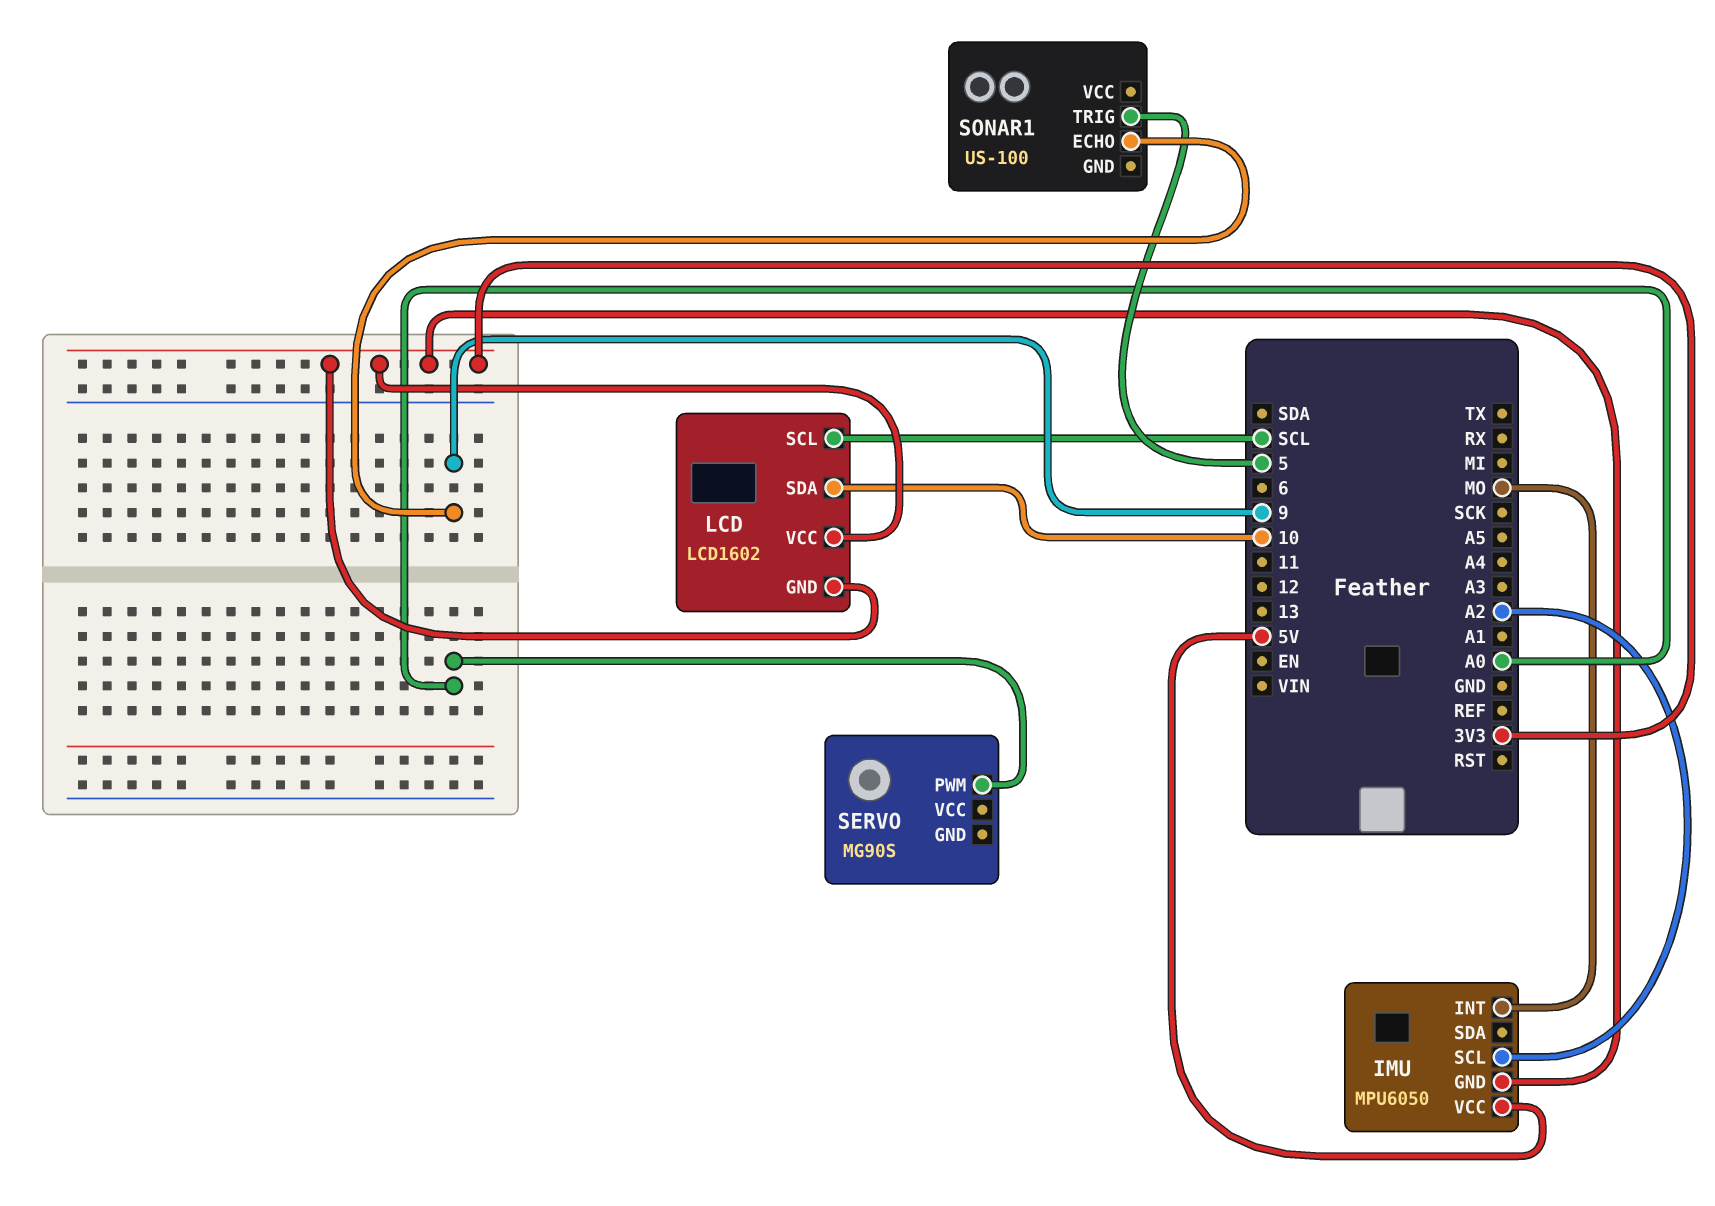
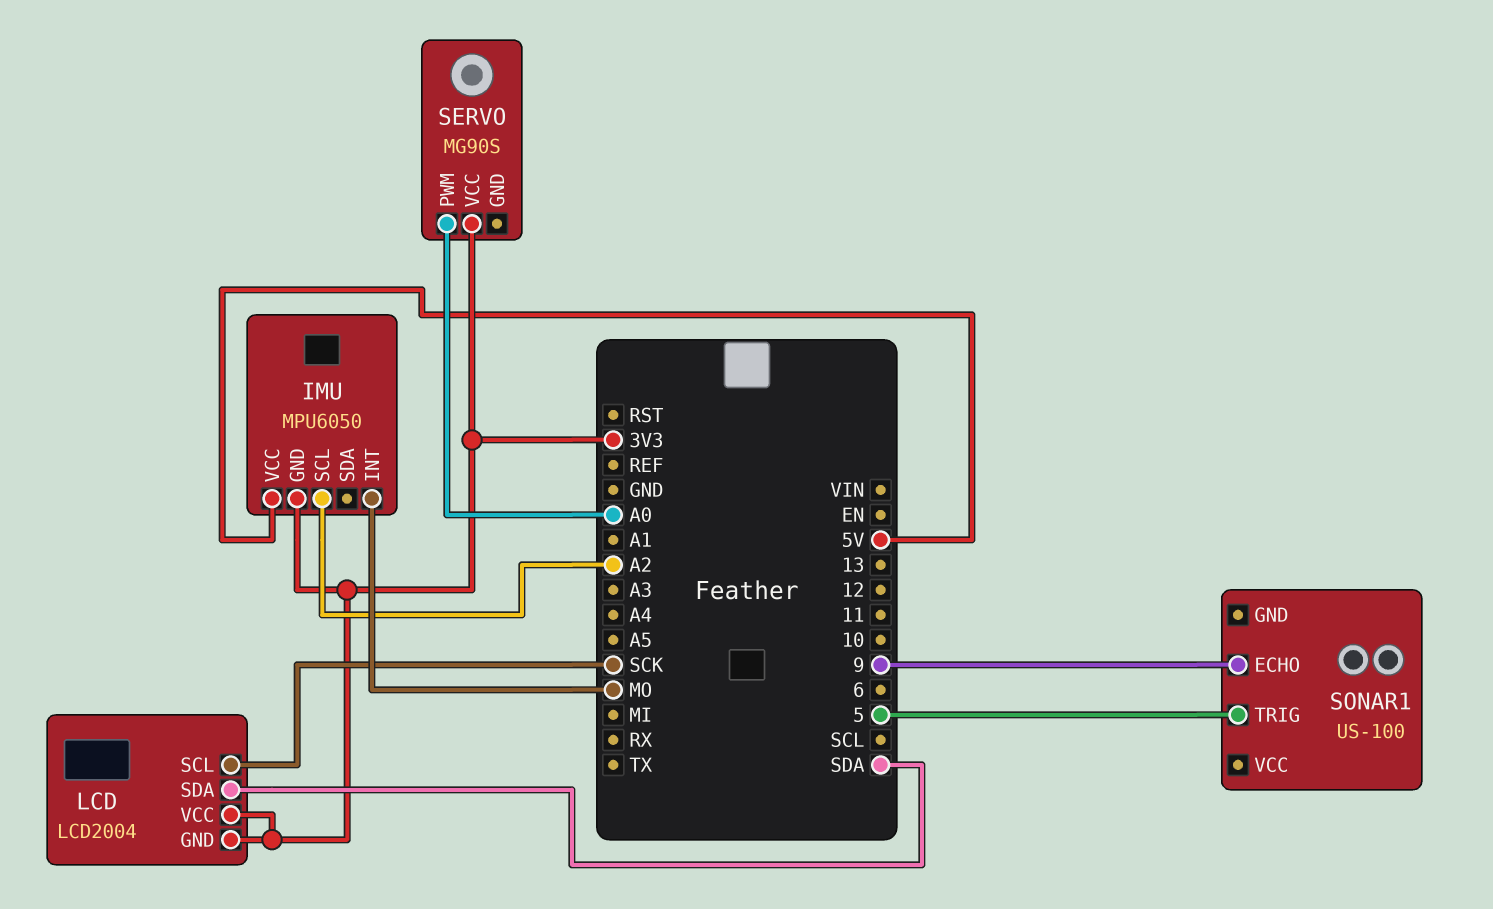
LCD: LCD1602 -> LCD2004
LCD pin SCL: SCL -> SCK
LCD pin SDA: 10 -> SDA
SERVO pin VCC: none -> 3V3

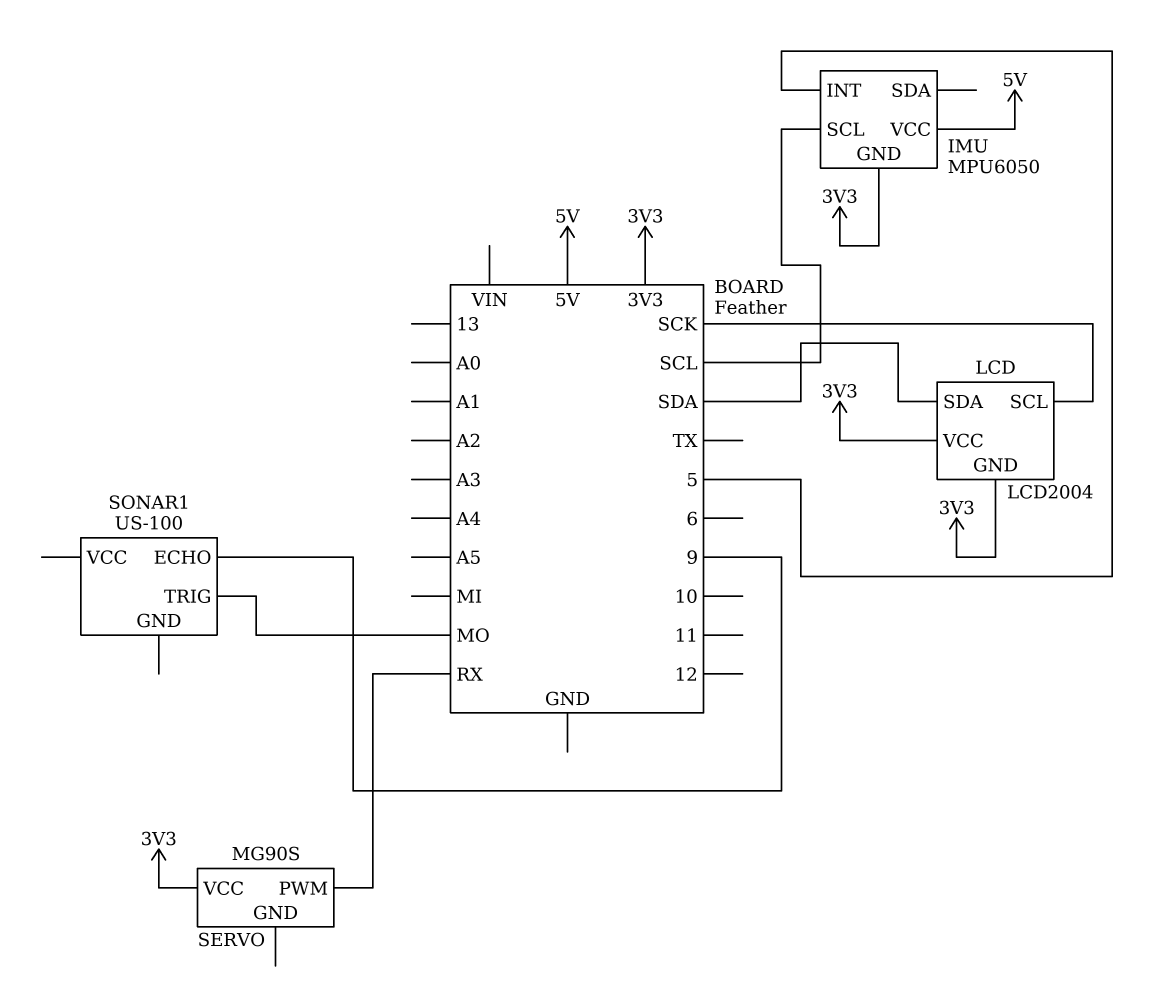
IMU pin INT: MO -> 5
IMU pin SCL: A2 -> SCL
SERVO pin PWM: A0 -> RX
SONAR1 pin TRIG: 5 -> MO

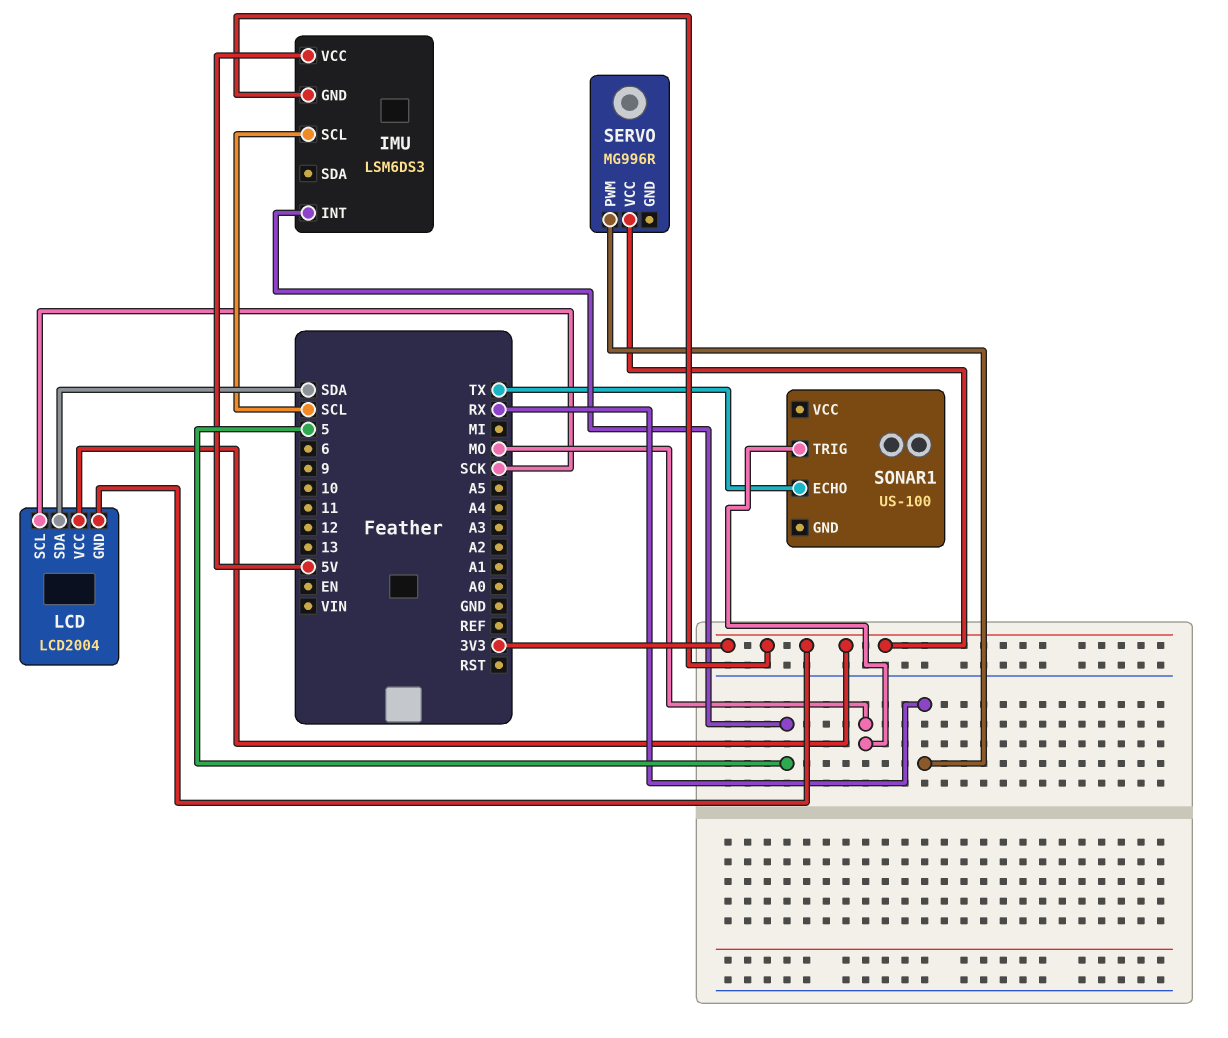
IMU: MPU6050 -> LSM6DS3
SERVO: MG90S -> MG996R
SONAR1 pin ECHO: 9 -> TX

